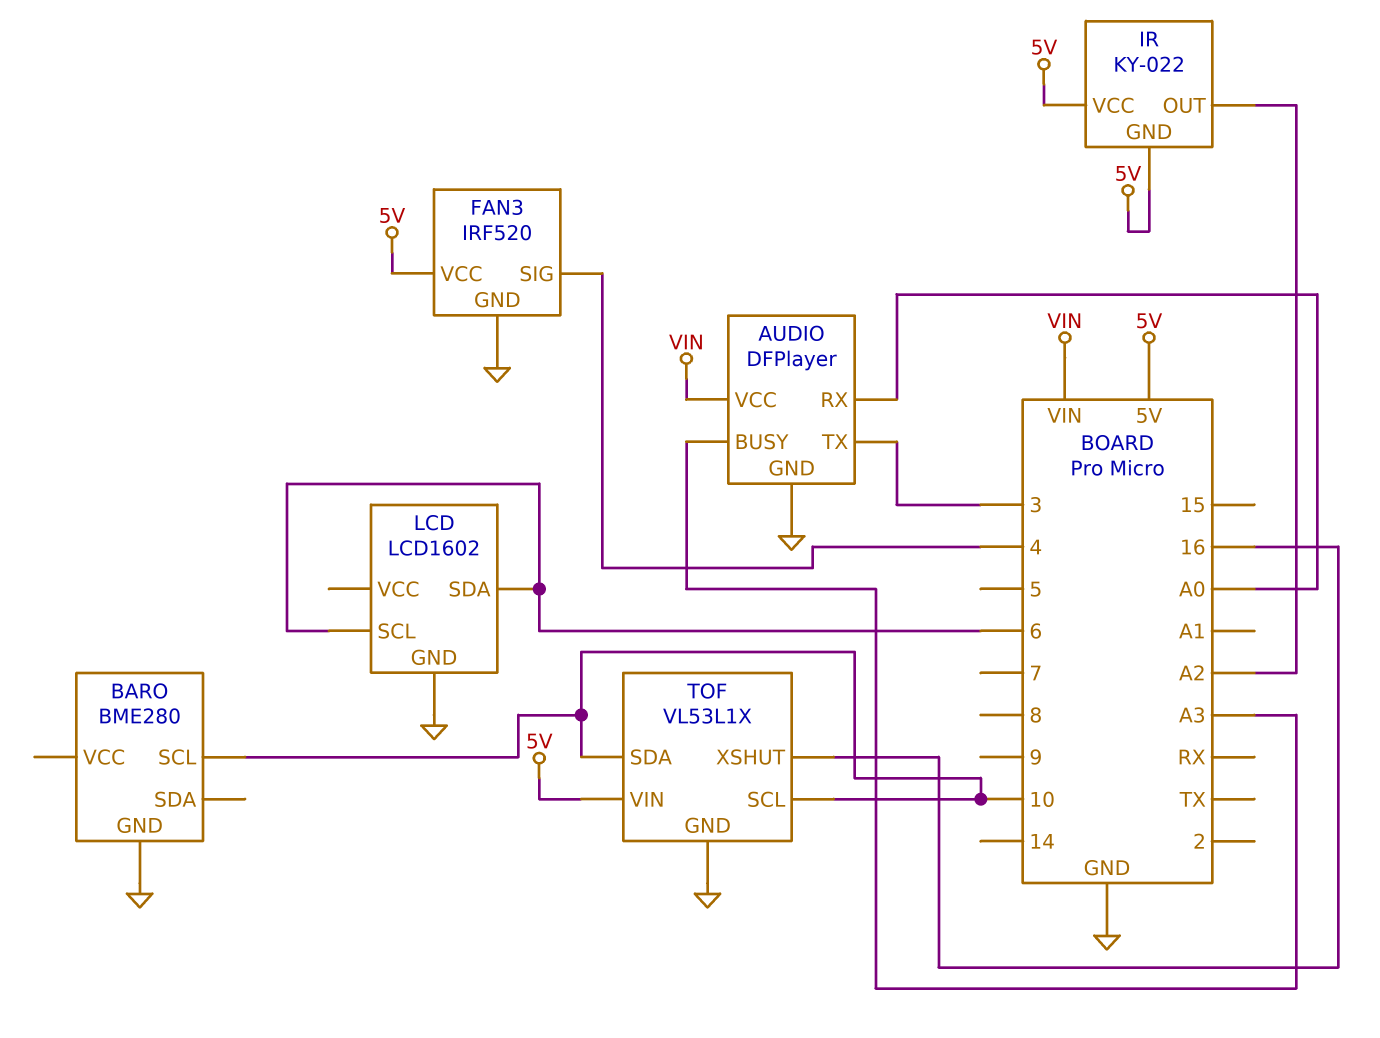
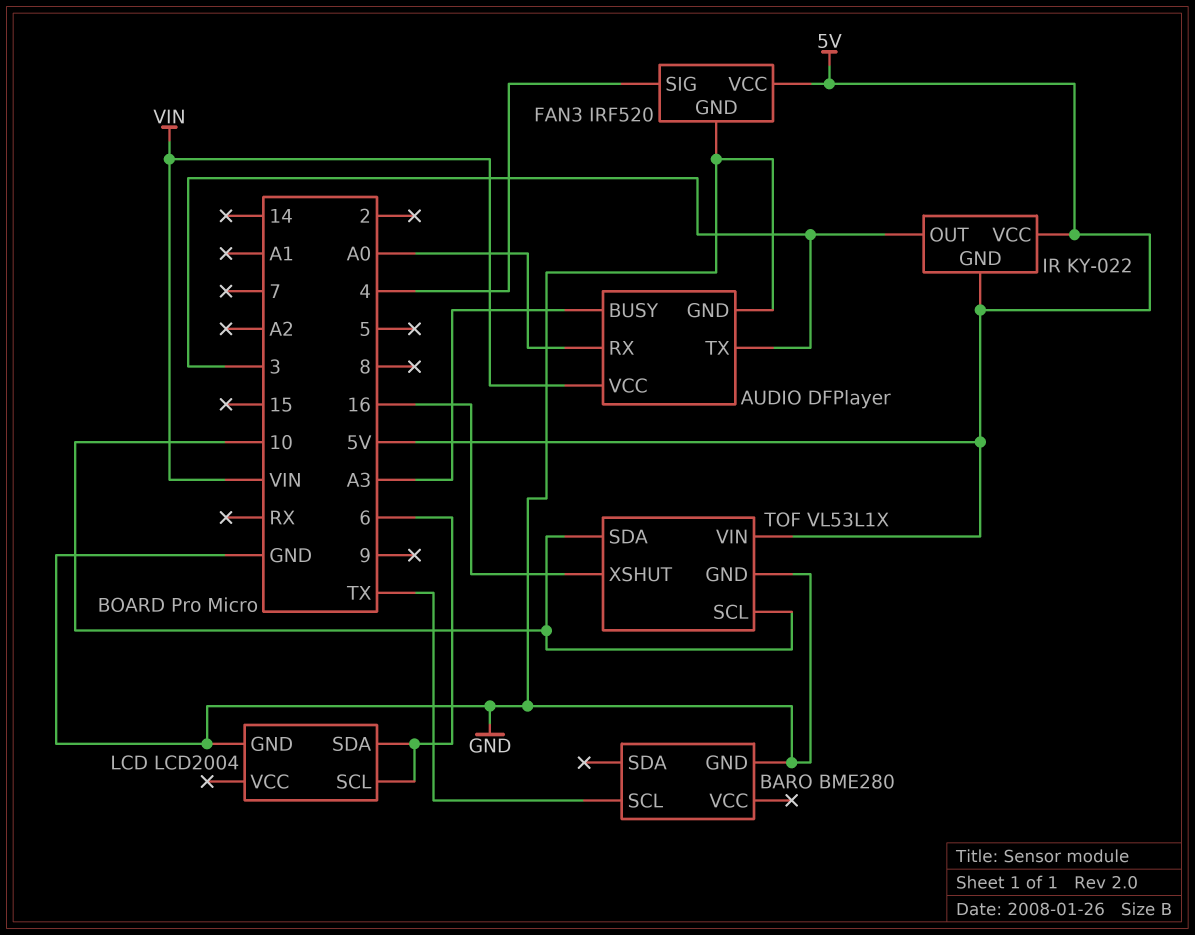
BARO pin SCL: 10 -> TX
IR pin OUT: A2 -> 3
LCD: LCD1602 -> LCD2004

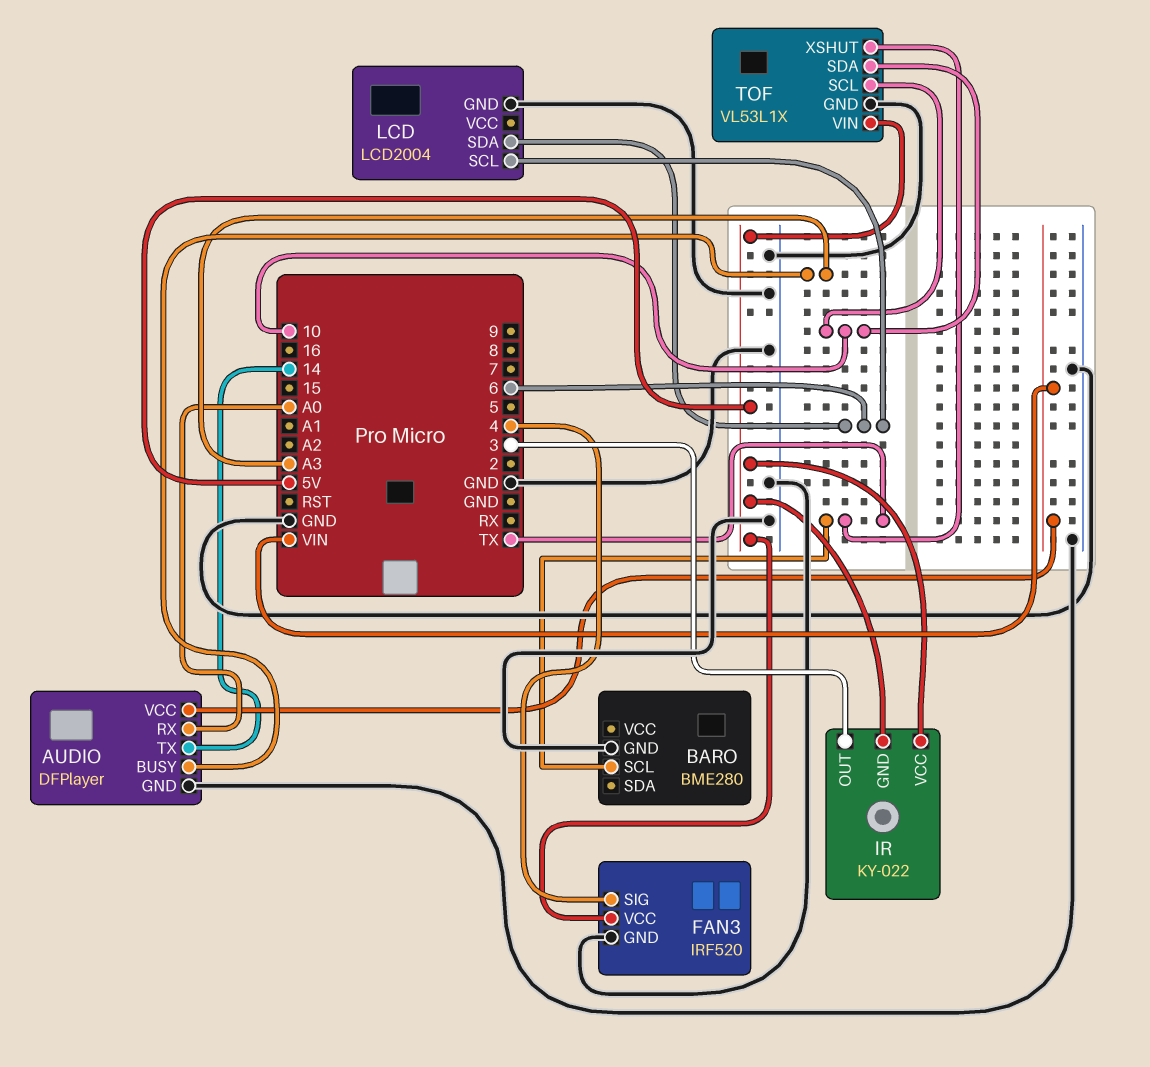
AUDIO pin TX: 3 -> 14
TOF pin XSHUT: 16 -> TX

